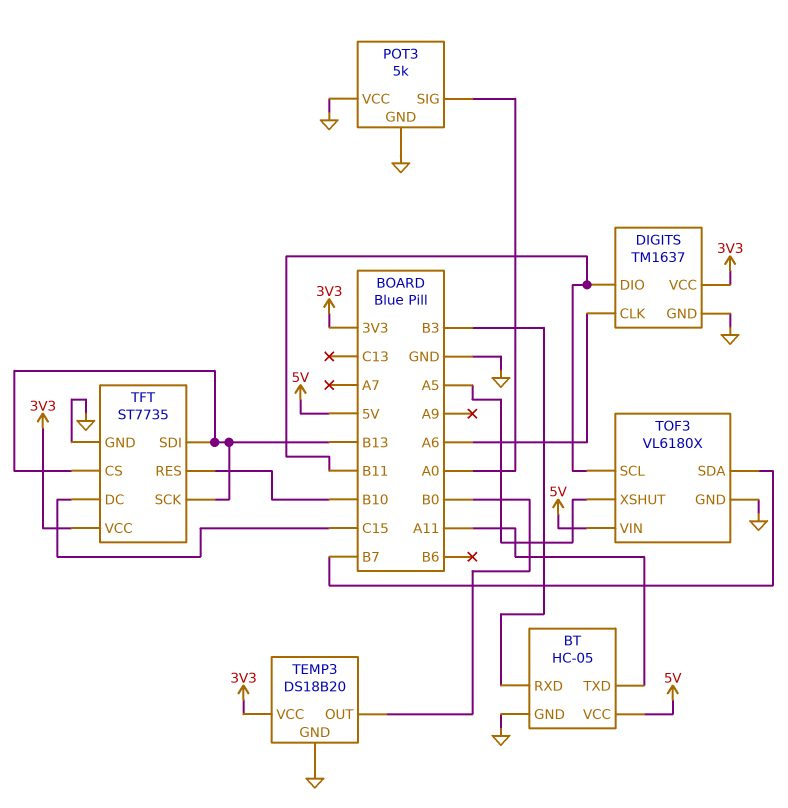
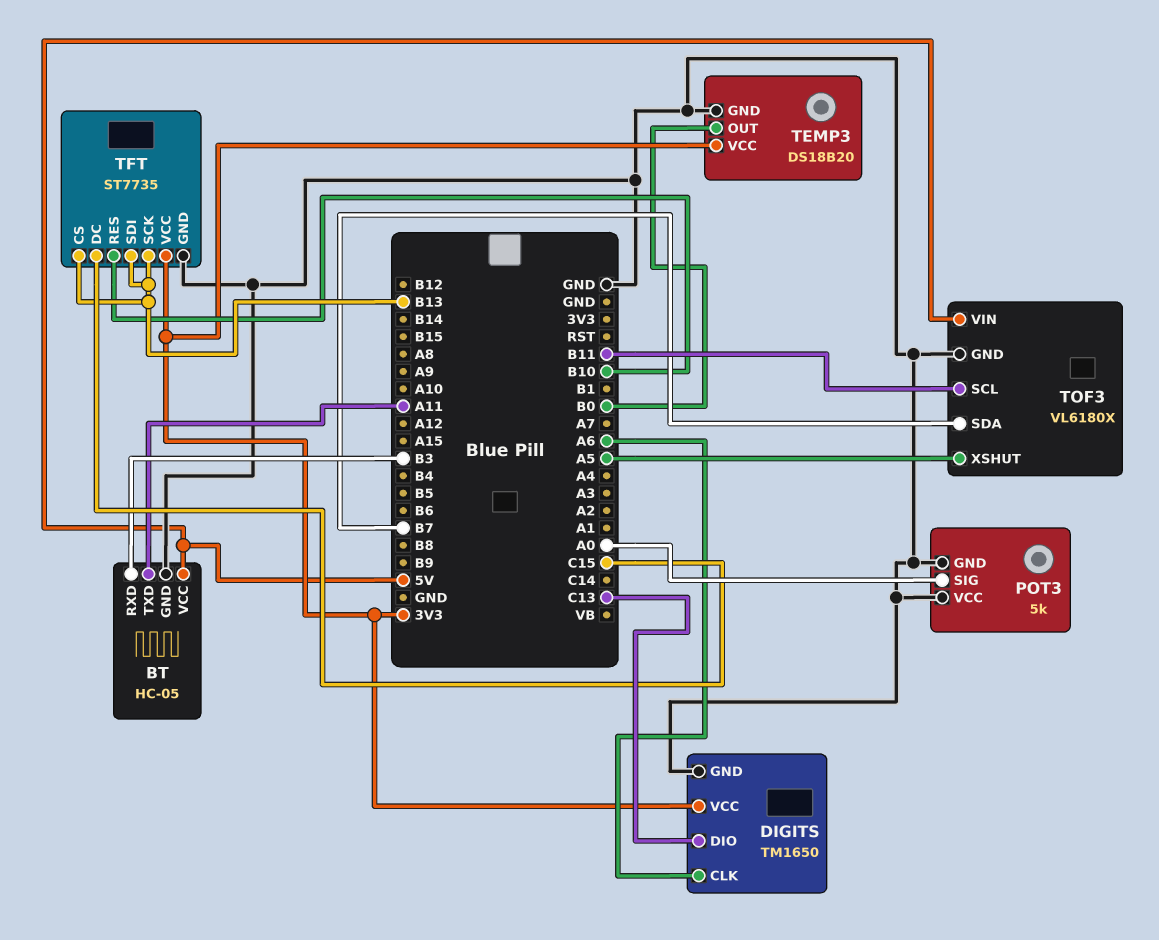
DIGITS: TM1637 -> TM1650
DIGITS pin DIO: B11 -> C13

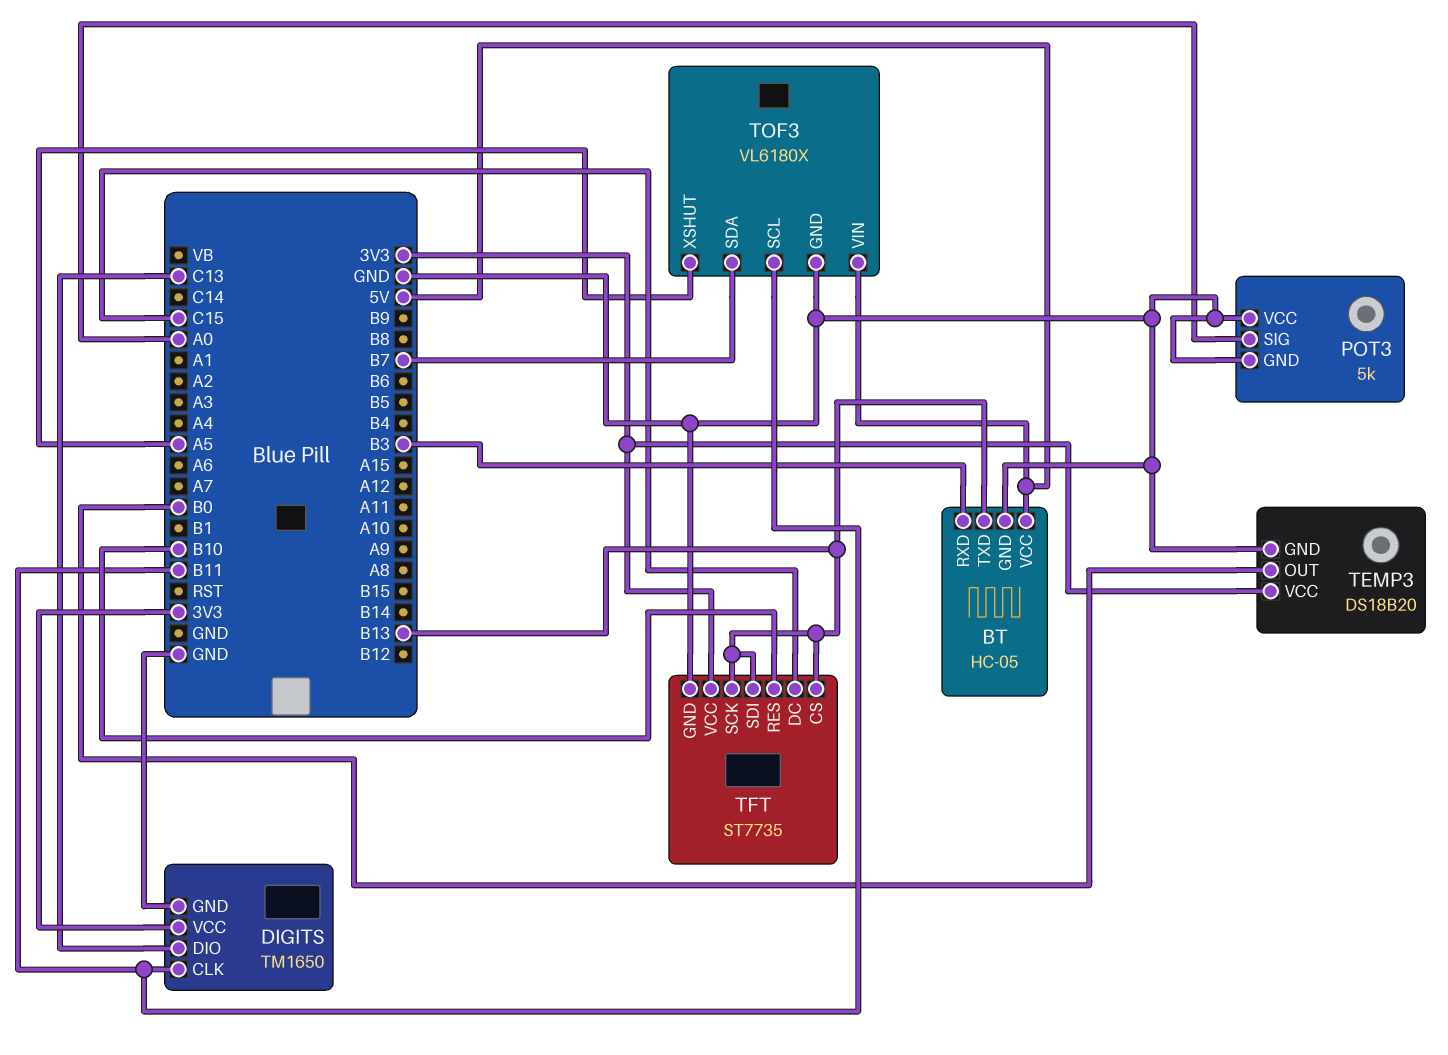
BT pin TXD: A11 -> B13
DIGITS pin CLK: A6 -> B11

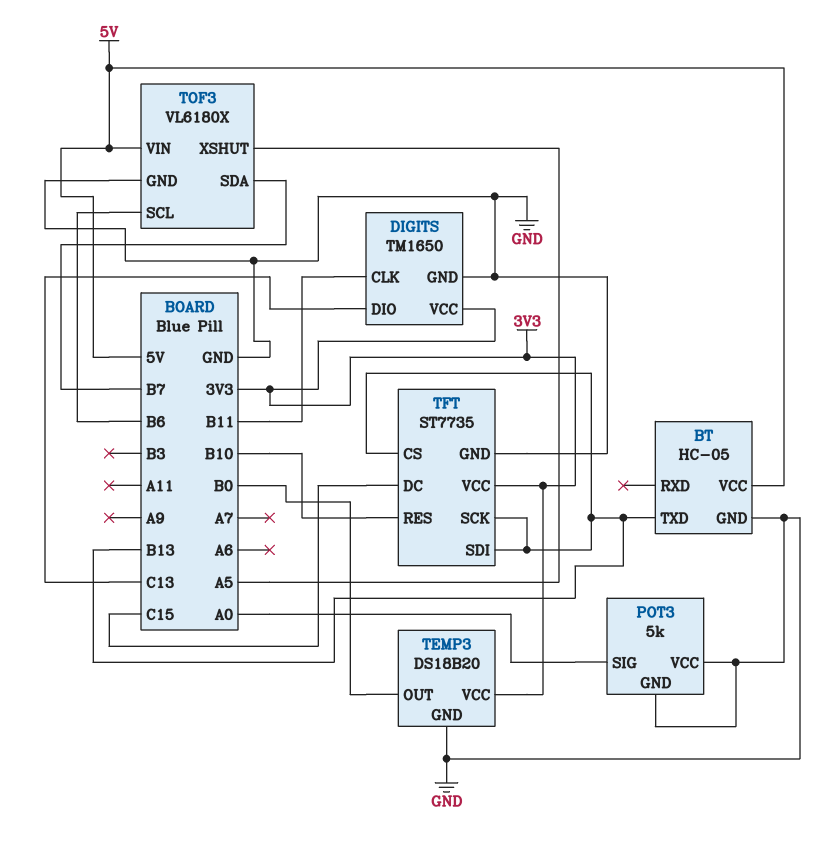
BT pin RXD: B3 -> none
TOF3 pin SCL: B11 -> B6

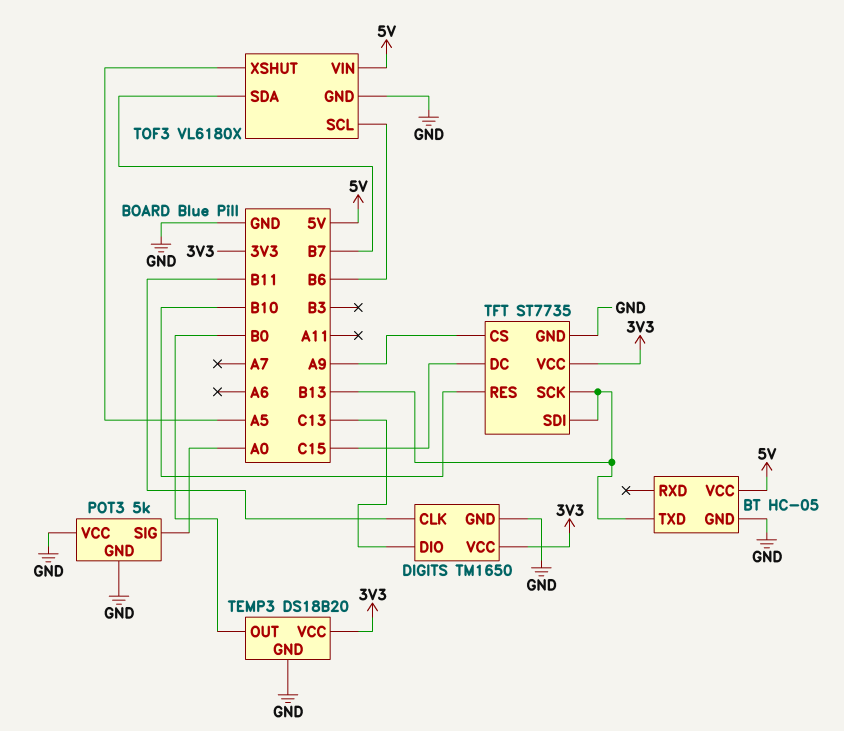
TFT pin CS: B13 -> A9

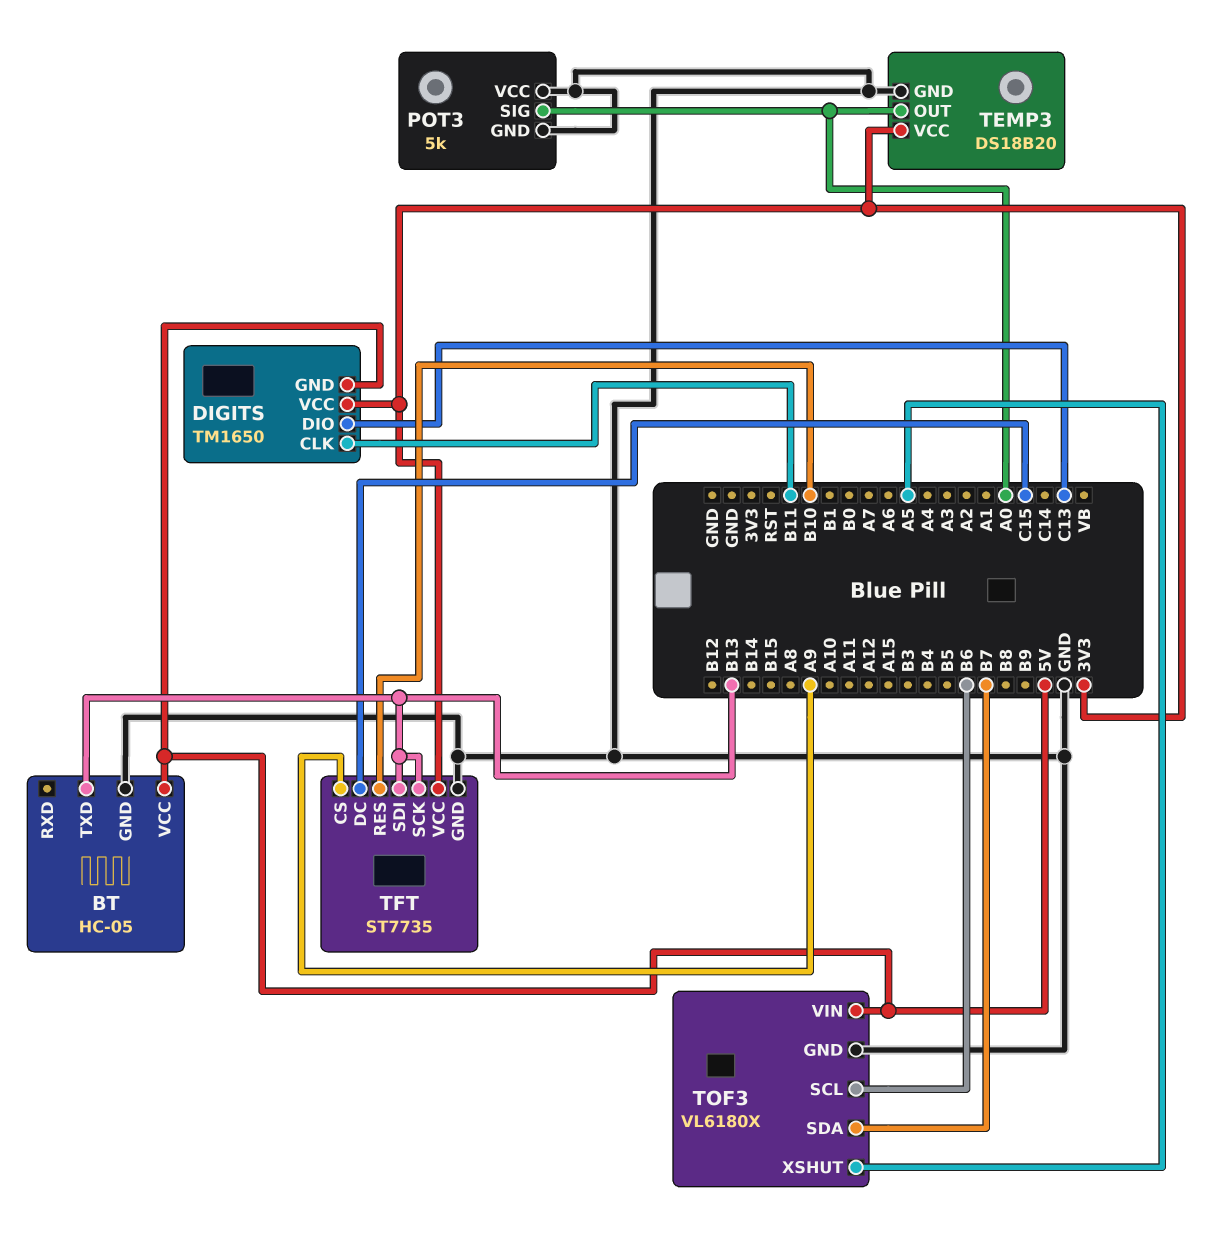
DIGITS pin GND: GND -> 5V
TEMP3 pin OUT: B0 -> A0

